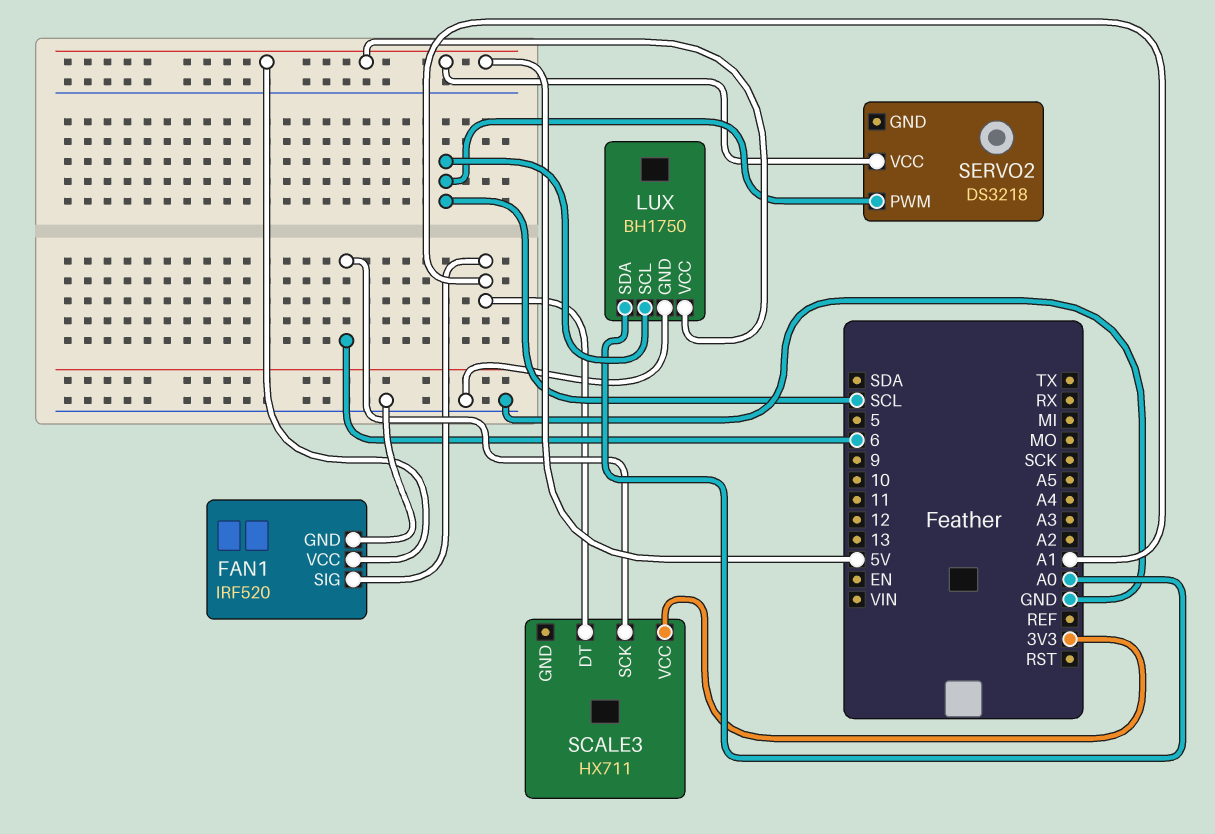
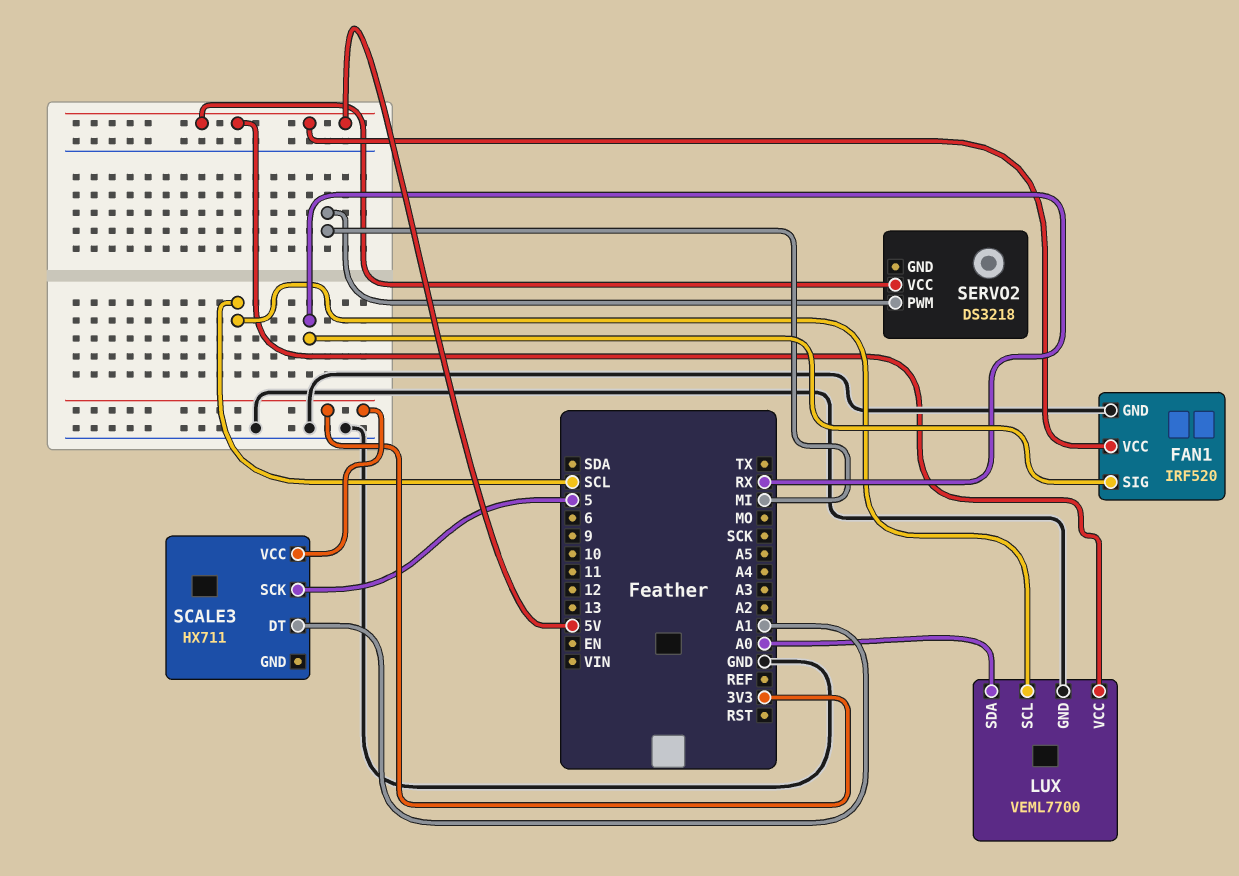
FAN1 pin SIG: A1 -> RX
LUX: BH1750 -> VEML7700
SCALE3 pin SCK: 6 -> 5
SERVO2 pin PWM: SCL -> MI

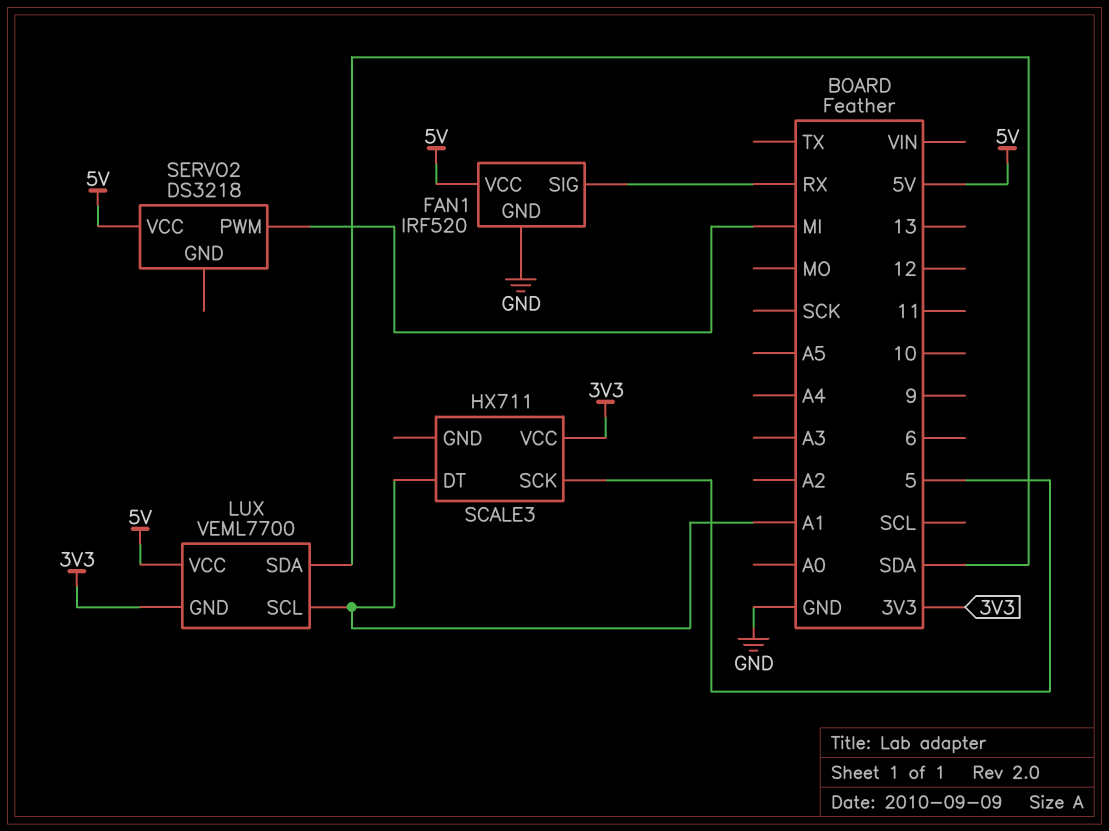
LUX pin GND: GND -> 3V3
LUX pin SCL: SCL -> A1
LUX pin SDA: A0 -> SDA

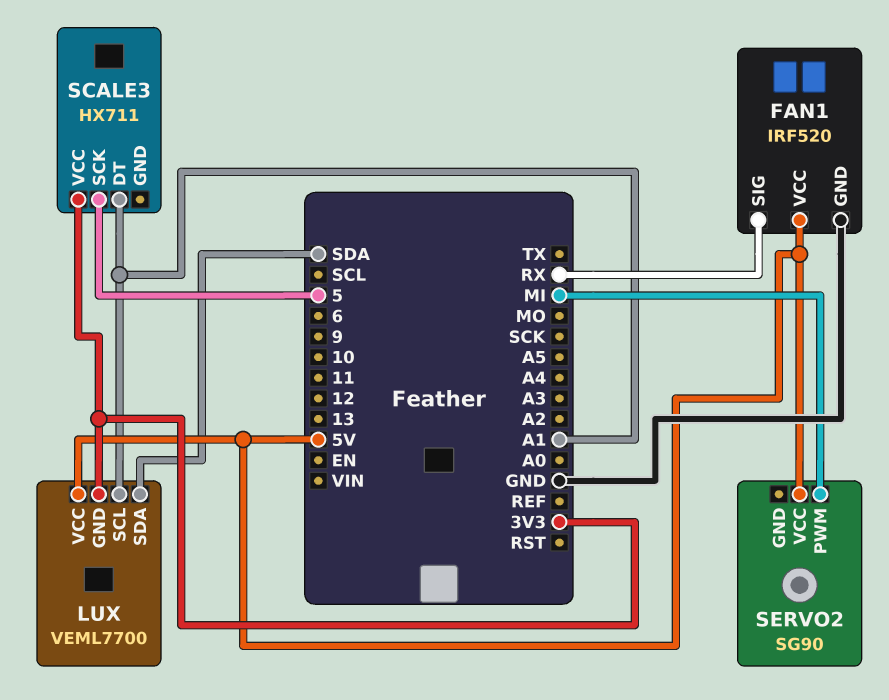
SERVO2: DS3218 -> SG90

